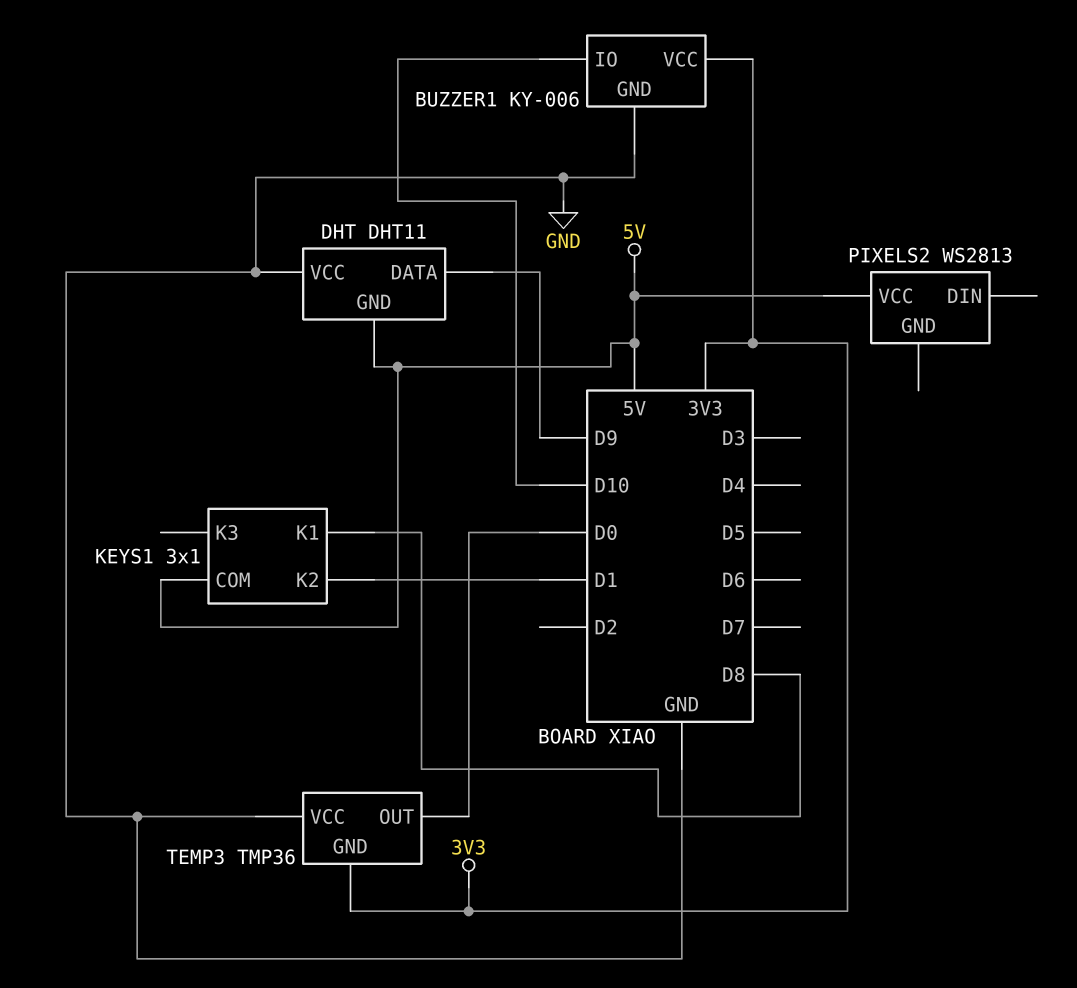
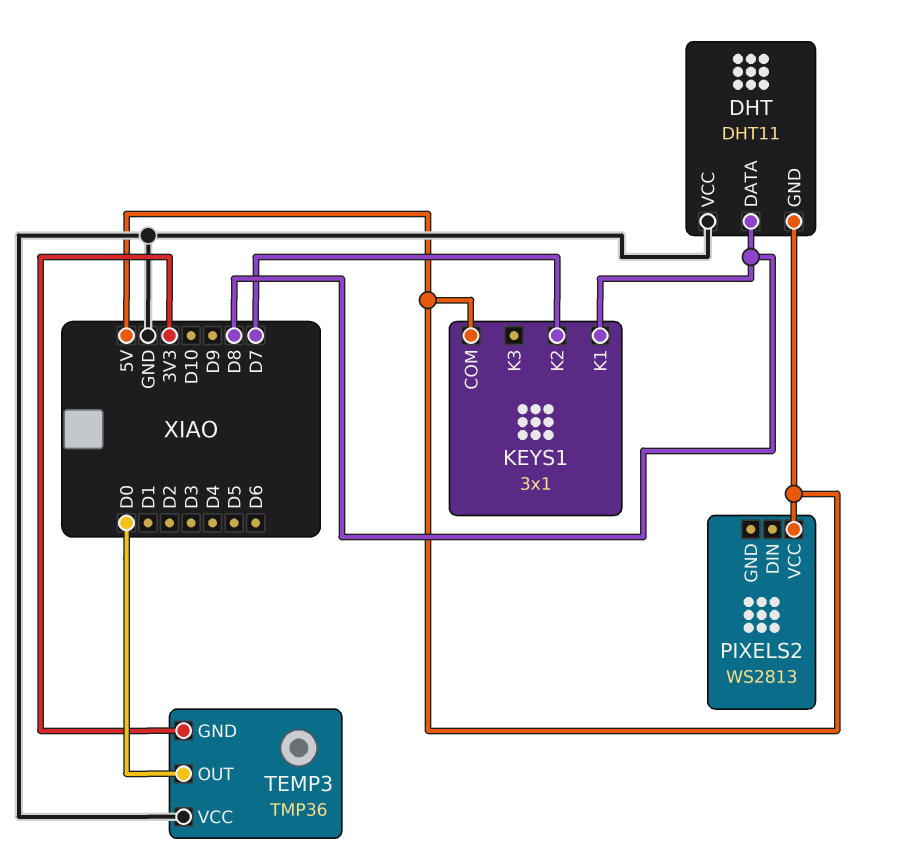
BUZZER1: KY-006 -> none
BUZZER1 pin GND: GND -> none
BUZZER1 pin IO: D10 -> none
BUZZER1 pin VCC: 3V3 -> none
DHT pin DATA: D9 -> D8
KEYS1 pin K2: D1 -> D7

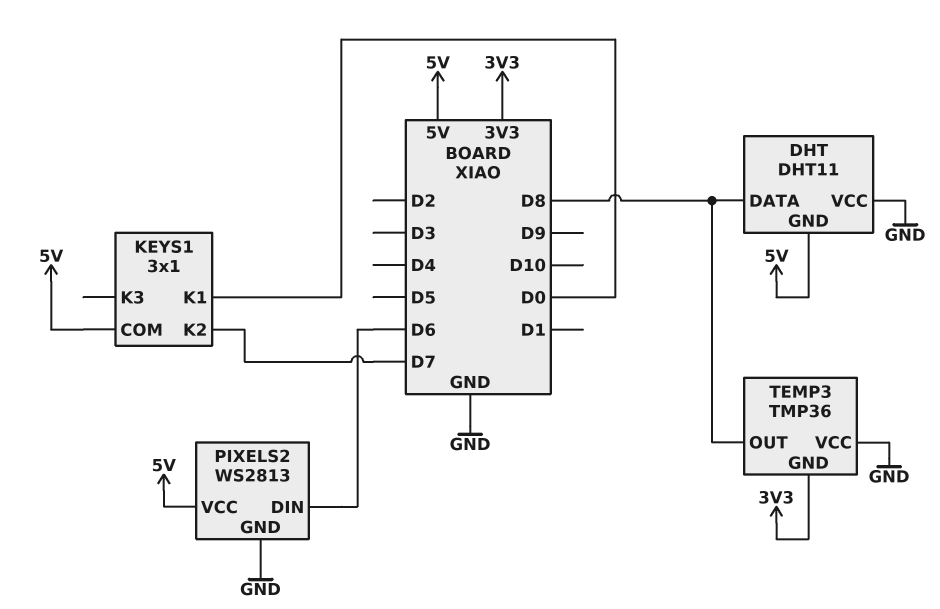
KEYS1 pin K1: D8 -> D0
PIXELS2 pin DIN: none -> D6
PIXELS2 pin GND: none -> GND
TEMP3 pin OUT: D0 -> D8

